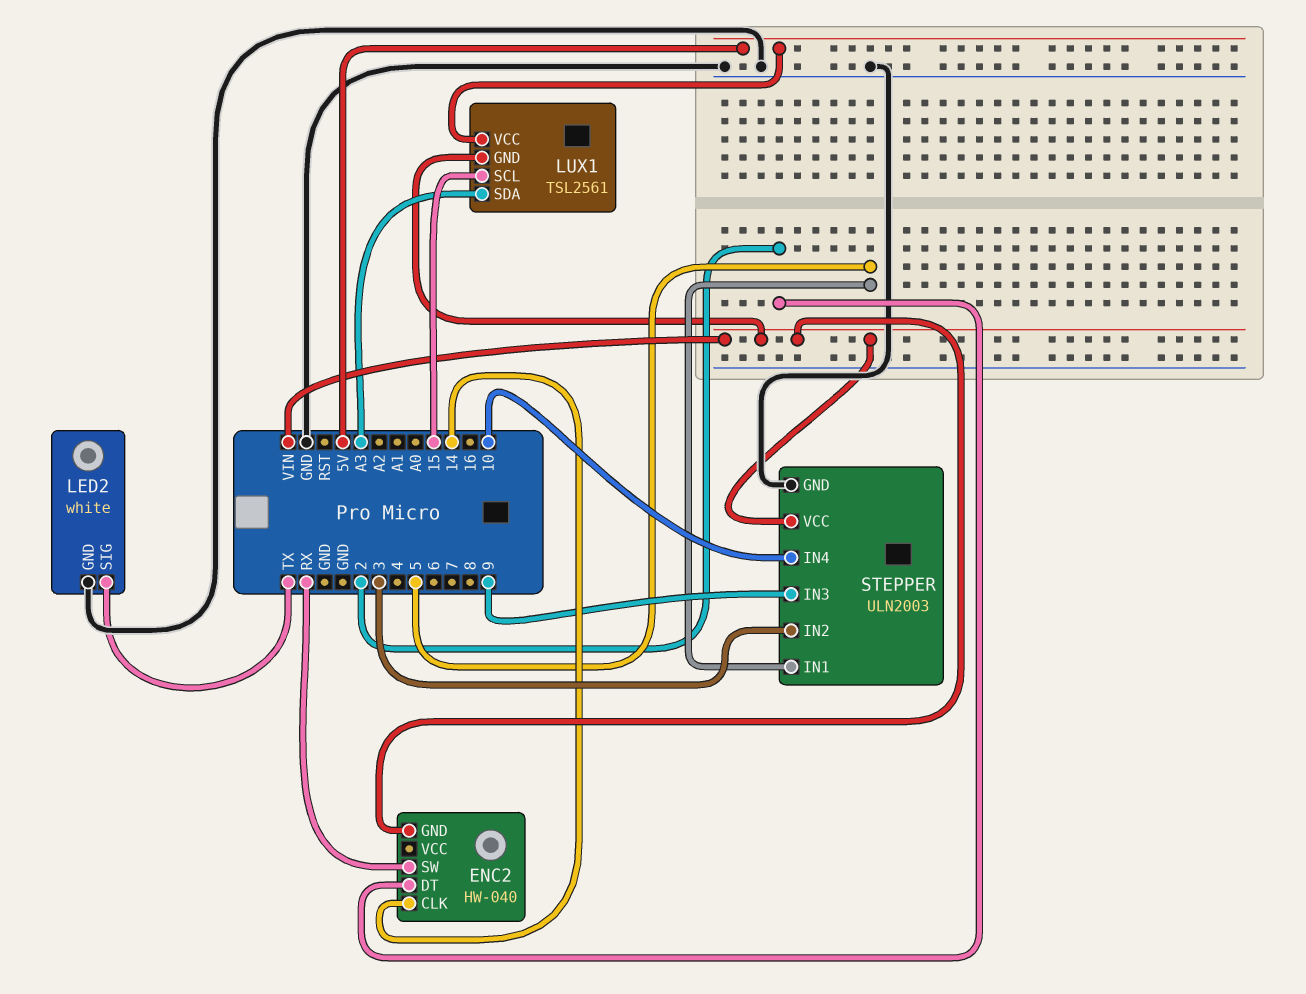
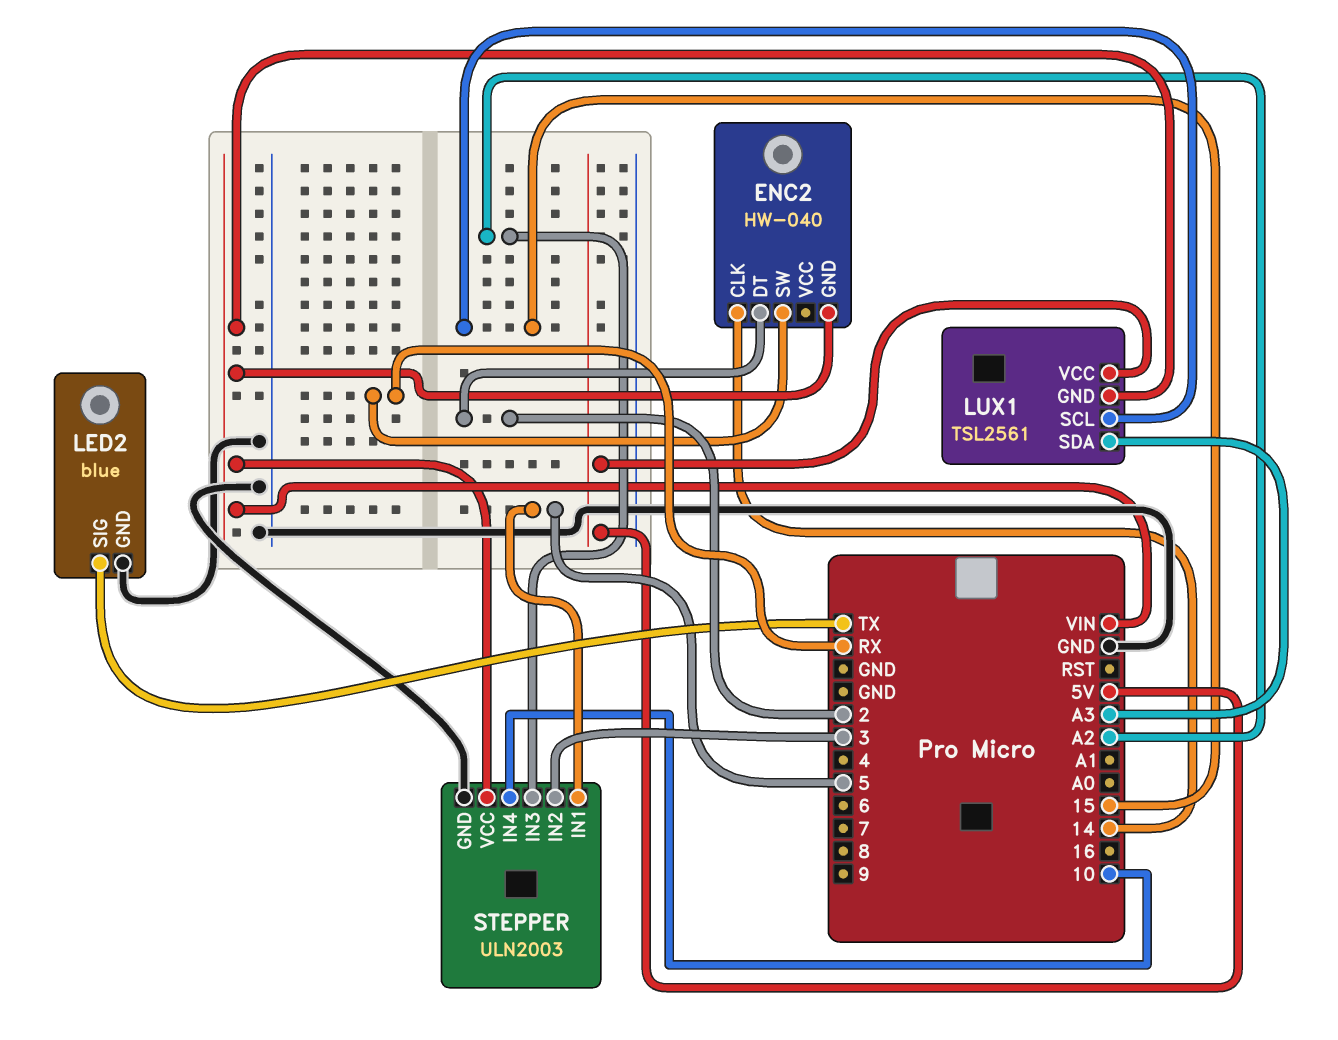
LED2: white -> blue
STEPPER pin IN3: 9 -> A2

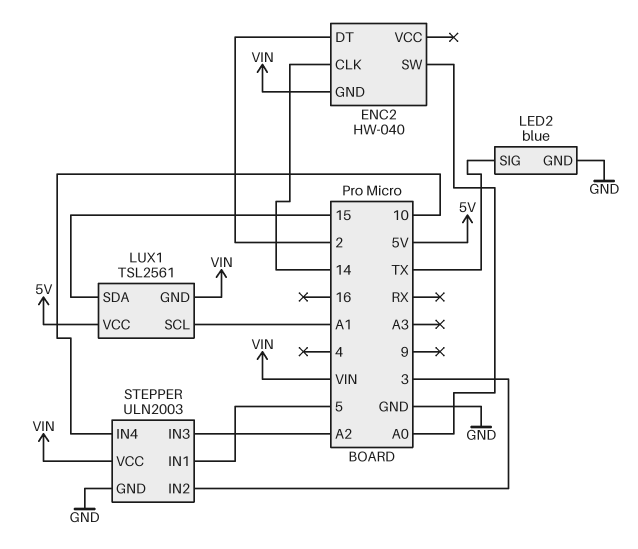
ENC2 pin SW: RX -> A0
LUX1 pin SCL: 15 -> A1
LUX1 pin SDA: A3 -> 15

